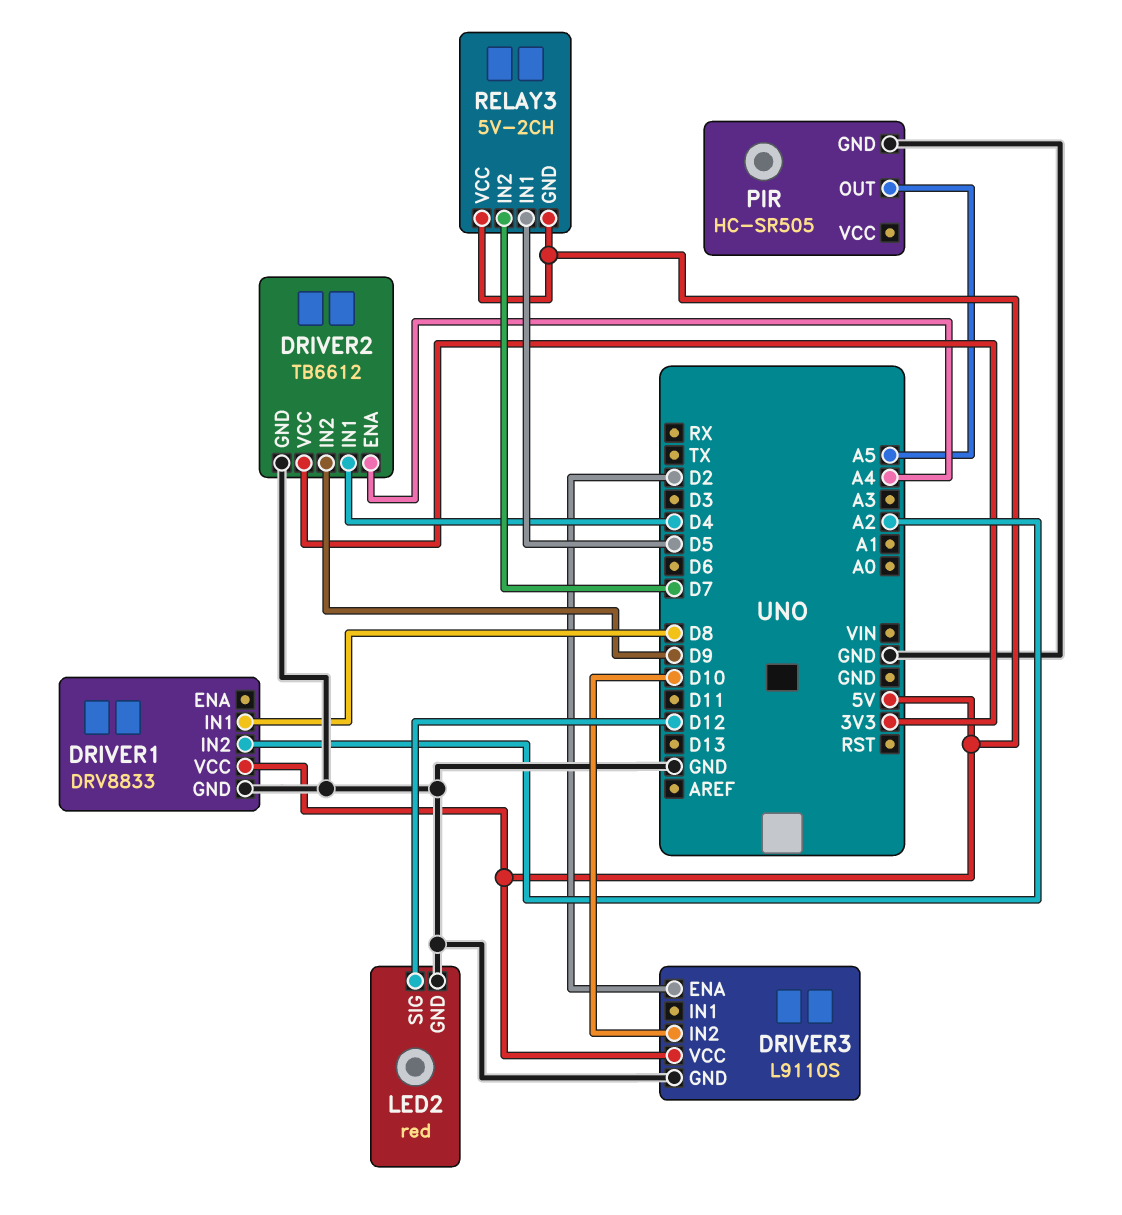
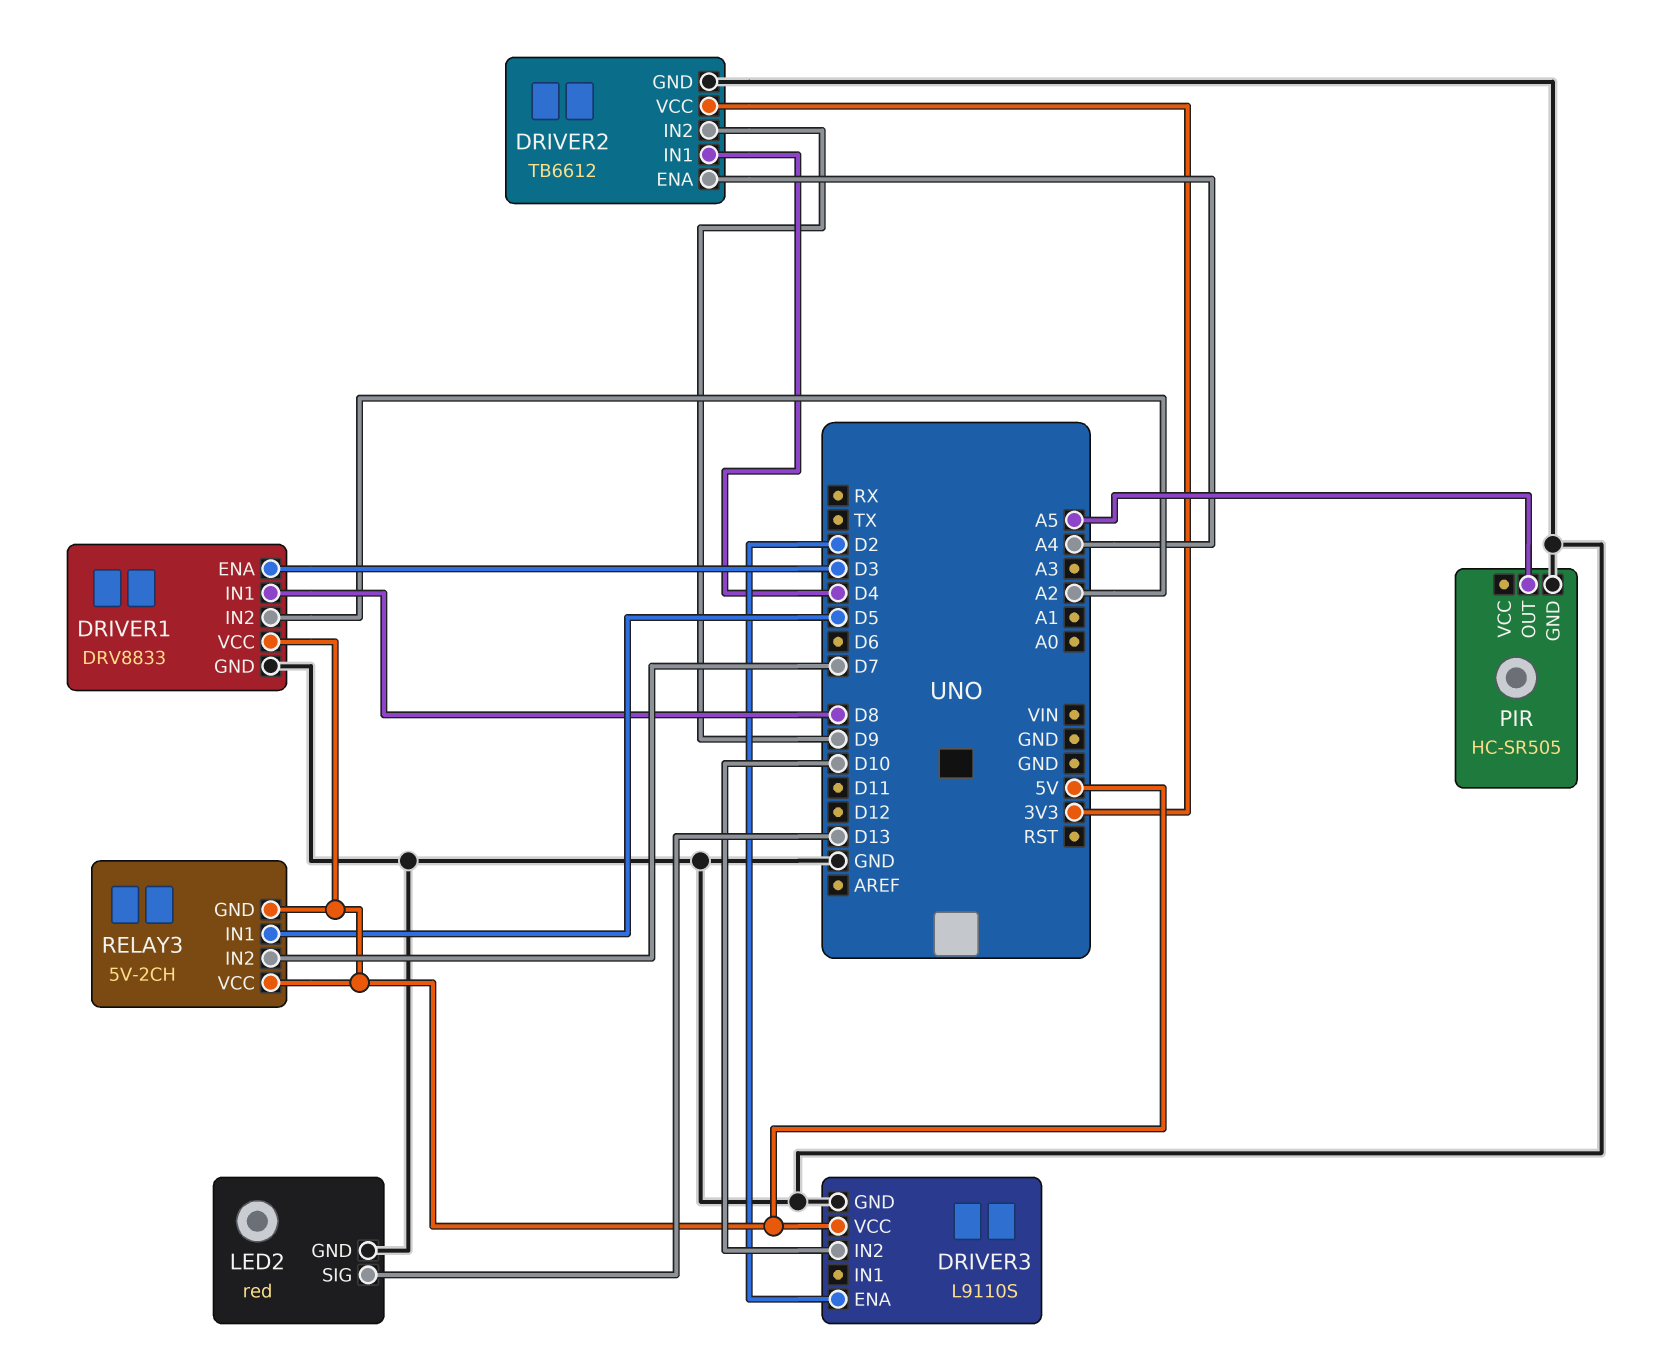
DRIVER1 pin ENA: none -> D3
LED2 pin SIG: D12 -> D13

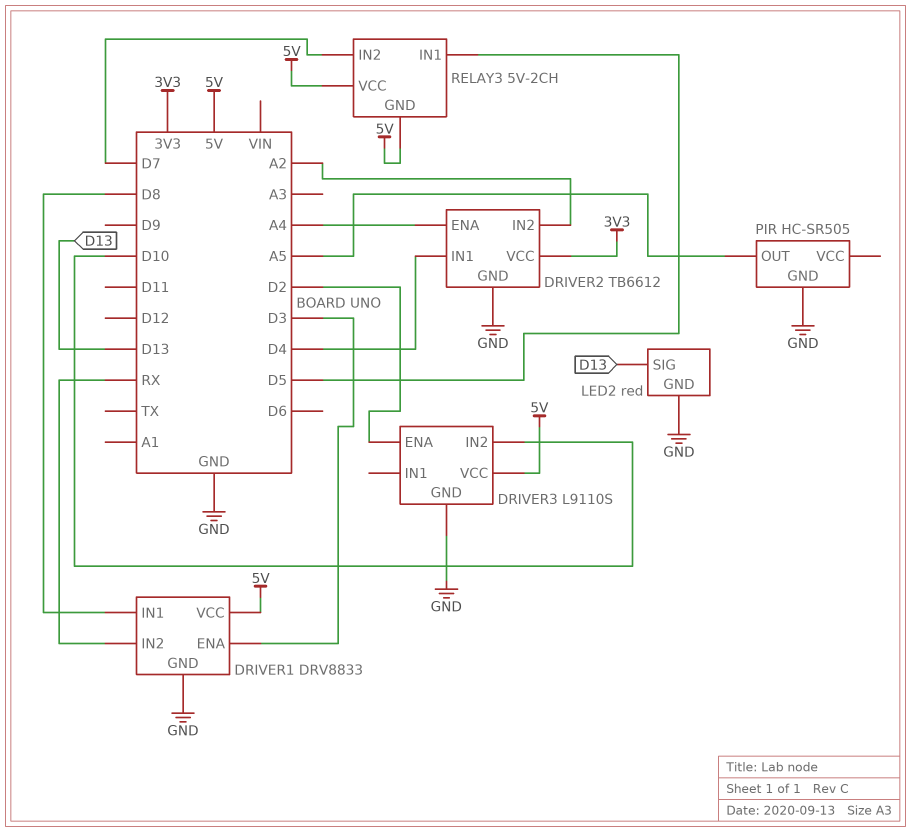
DRIVER1 pin IN2: A2 -> RX
DRIVER2 pin IN2: D9 -> A2

